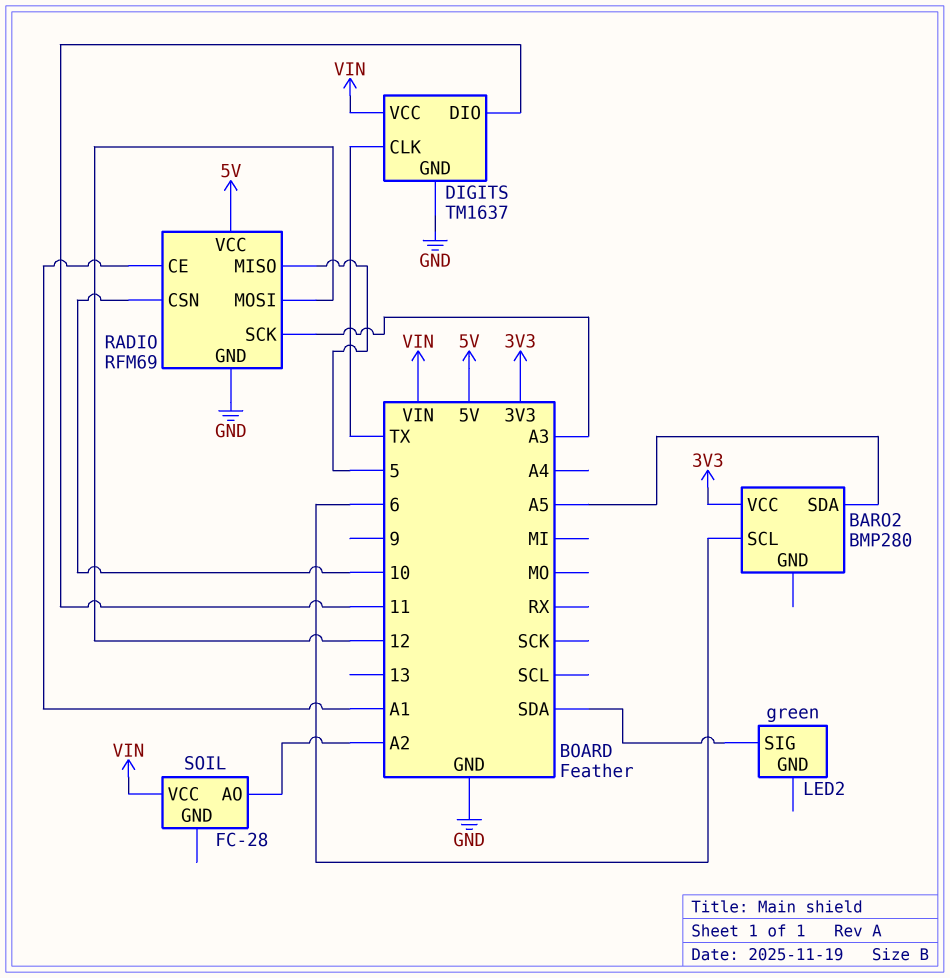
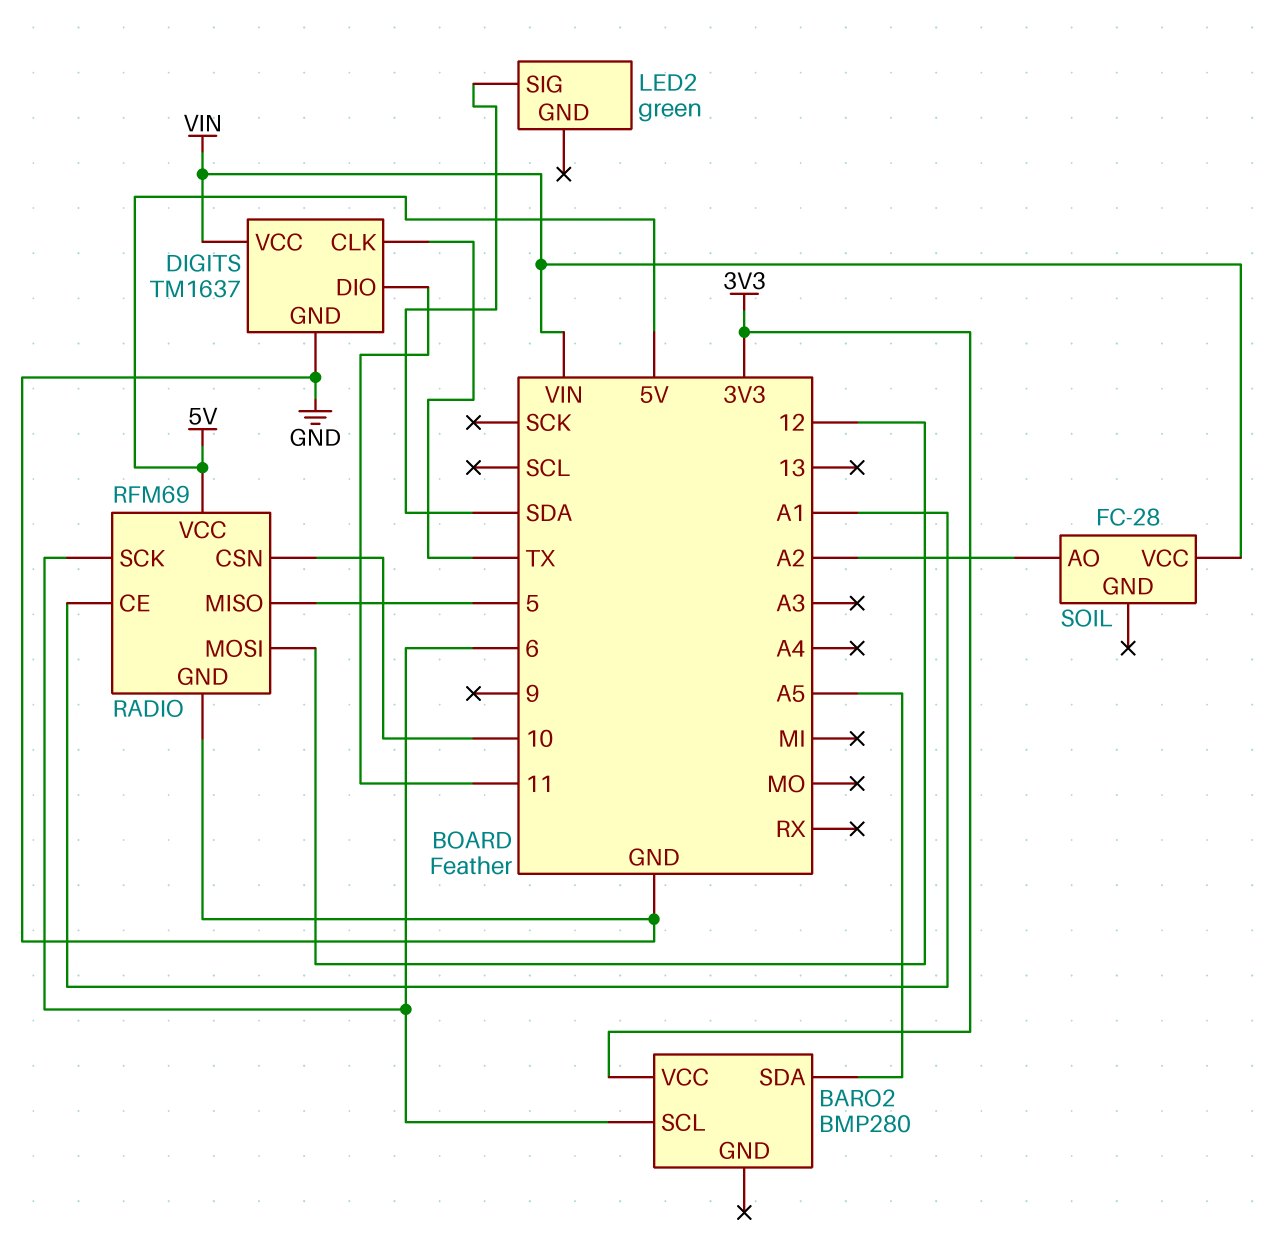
RADIO pin SCK: A3 -> 6

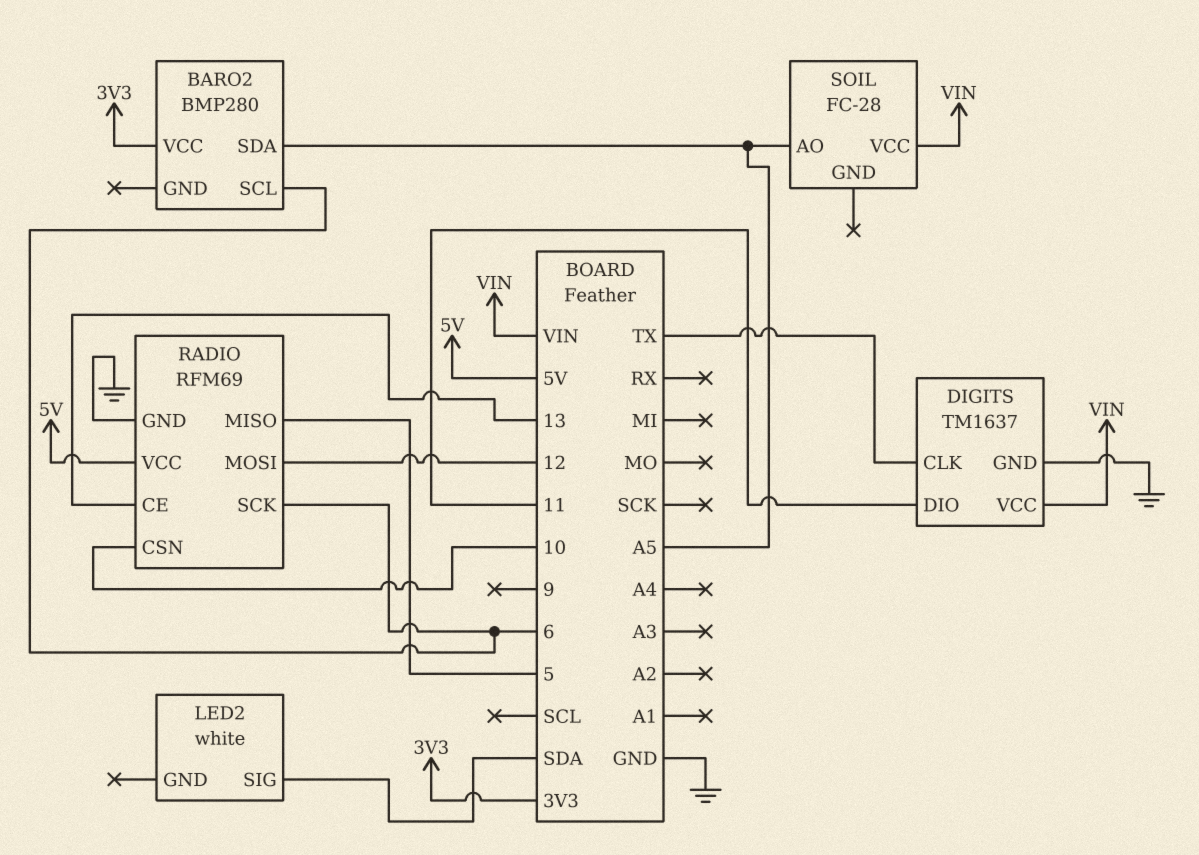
LED2: green -> white
RADIO pin CE: A1 -> 13
SOIL pin AO: A2 -> A5

